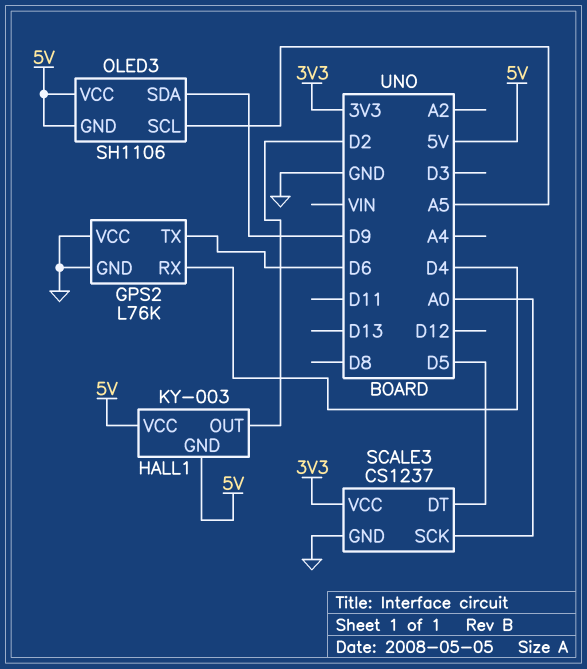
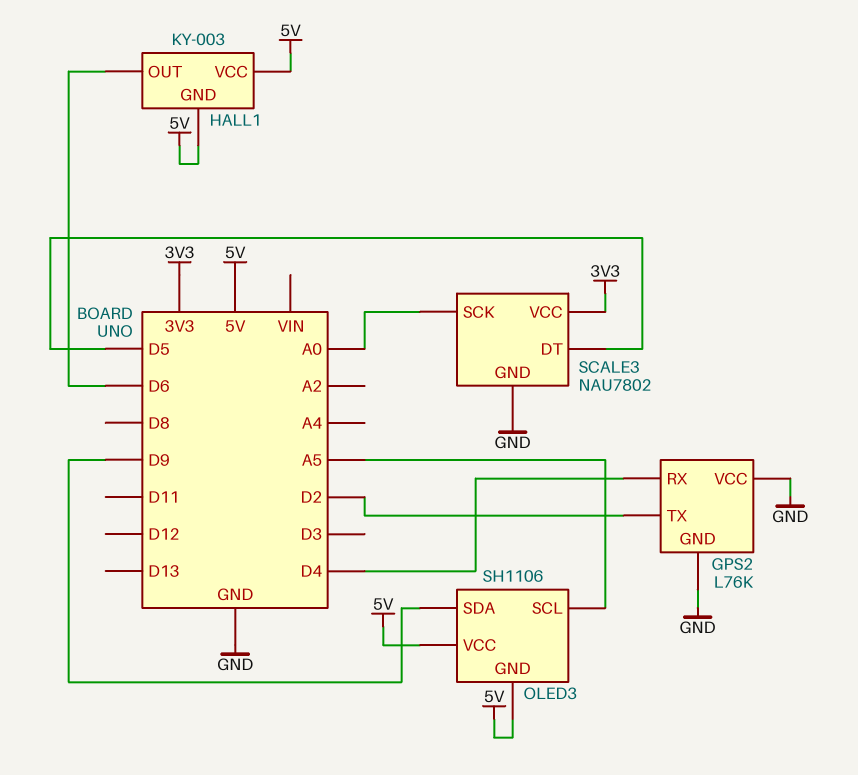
GPS2 pin TX: D6 -> D2
HALL1 pin OUT: D2 -> D6
SCALE3: CS1237 -> NAU7802

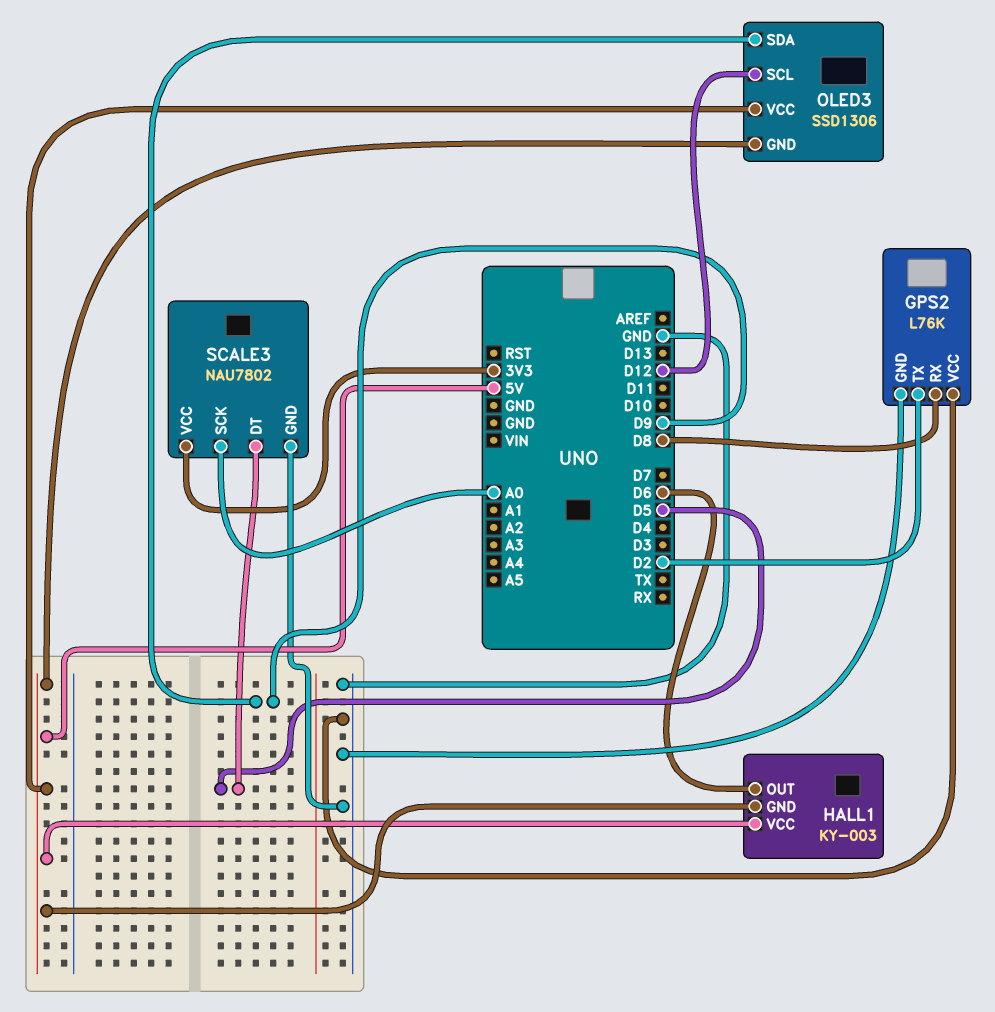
GPS2 pin RX: D4 -> D8
OLED3: SH1106 -> SSD1306
OLED3 pin SCL: A5 -> D12

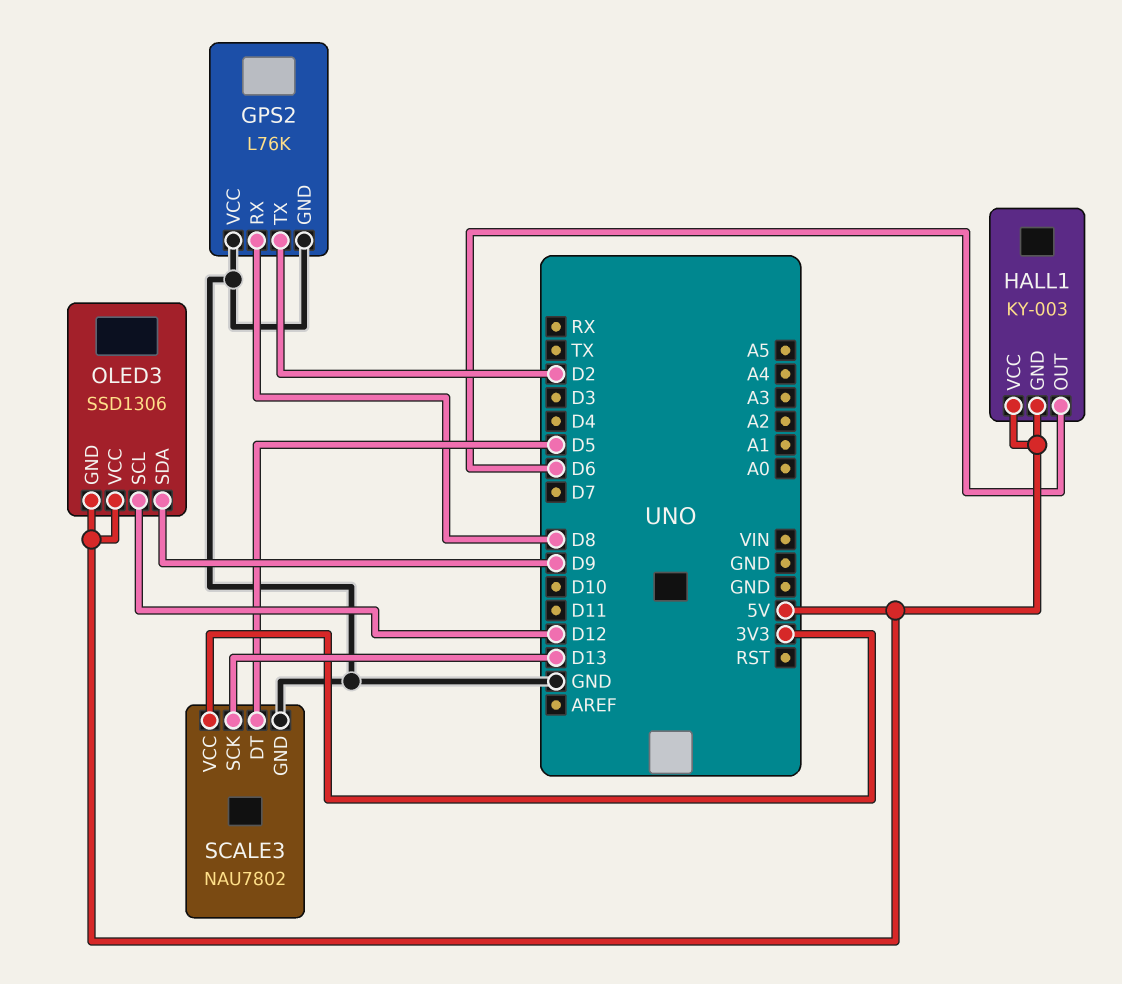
SCALE3 pin SCK: A0 -> D13

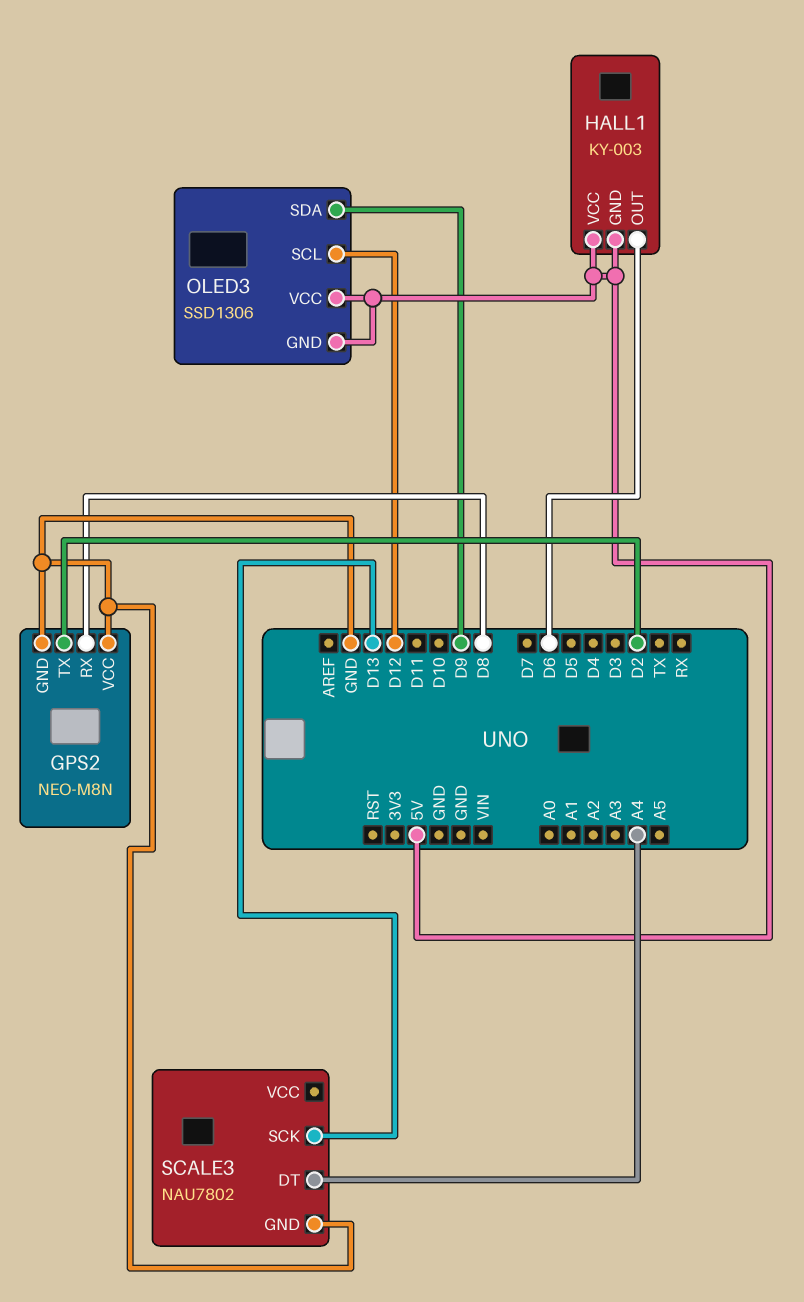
GPS2: L76K -> NEO-M8N
SCALE3 pin DT: D5 -> A4
SCALE3 pin VCC: 3V3 -> none

